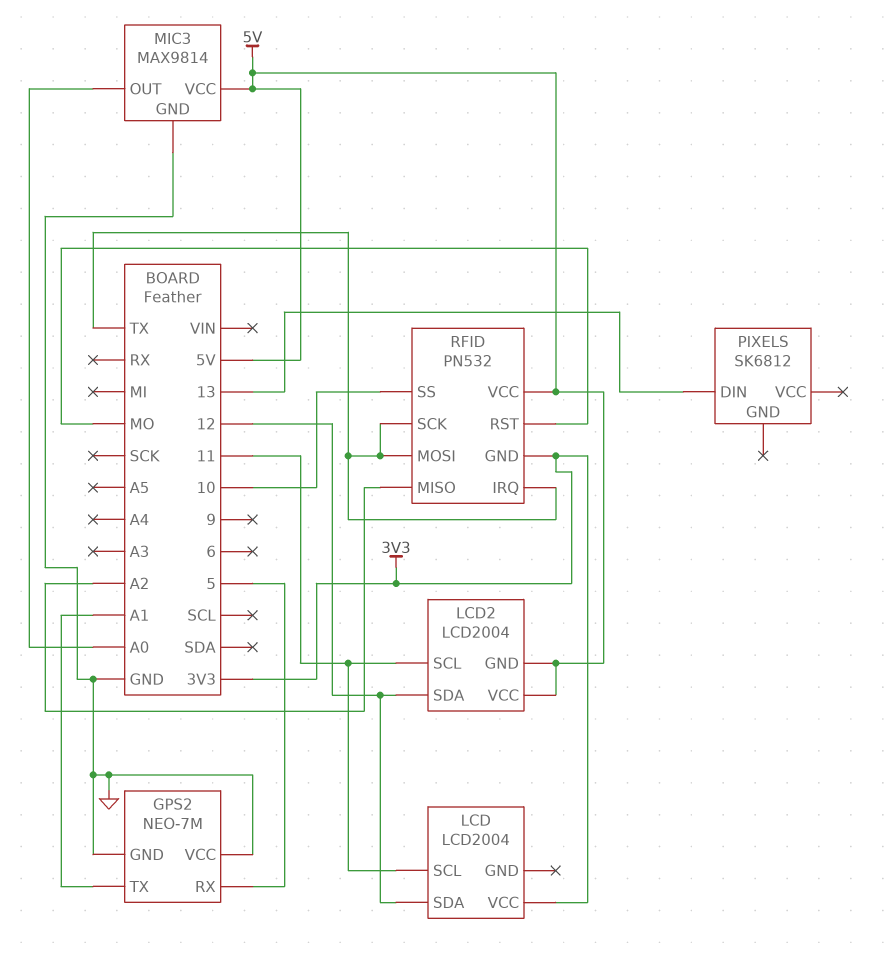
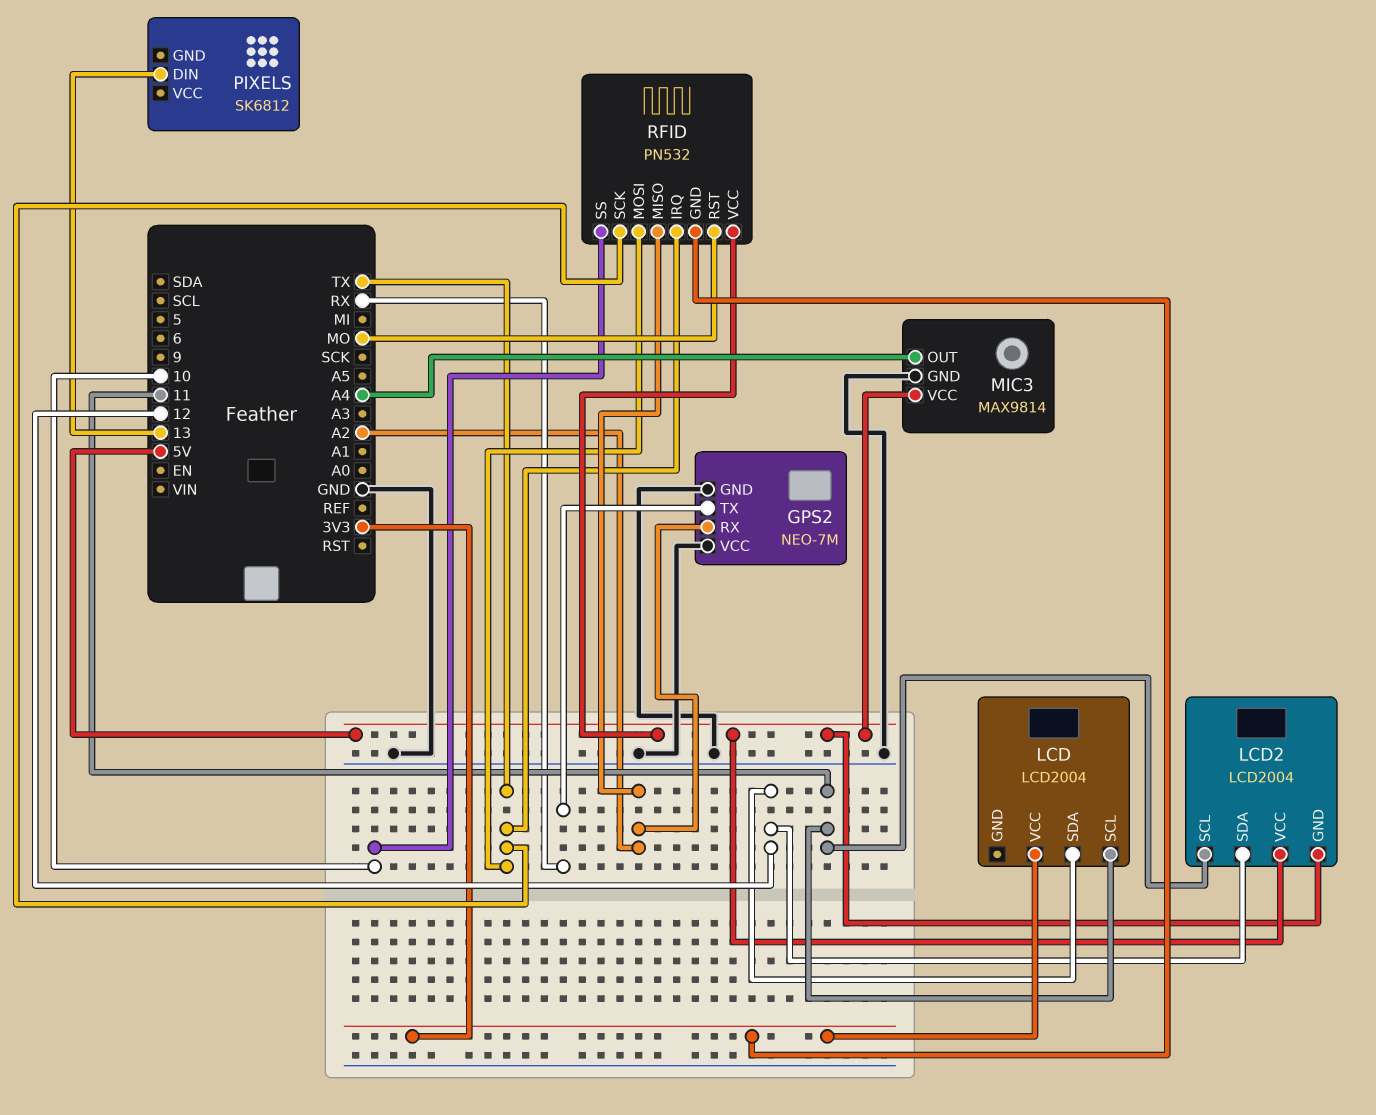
GPS2 pin RX: 5 -> A2
GPS2 pin TX: A1 -> RX
MIC3 pin OUT: A0 -> A4

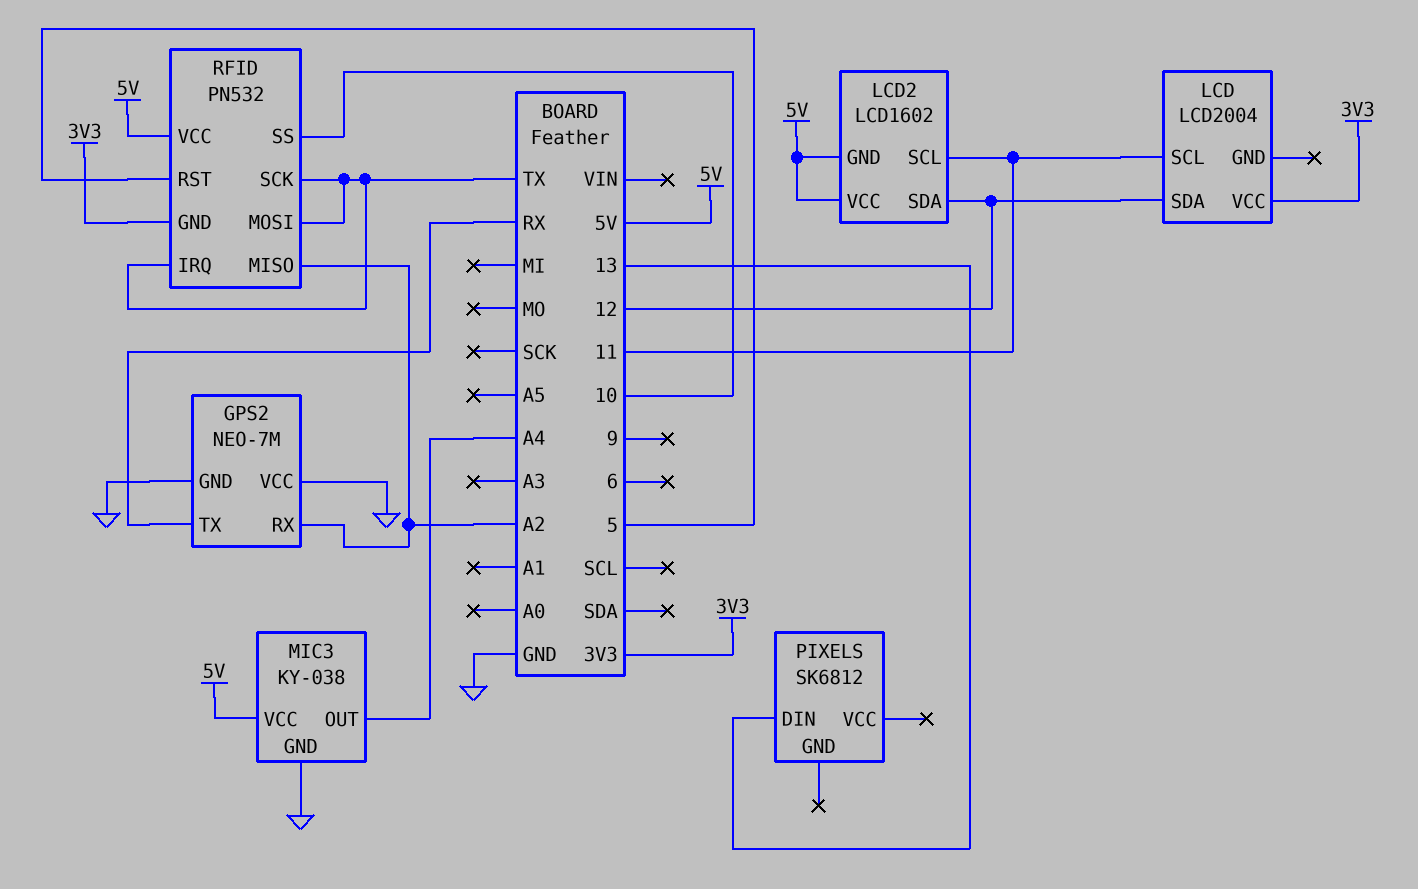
LCD2: LCD2004 -> LCD1602
MIC3: MAX9814 -> KY-038
RFID pin RST: MO -> 5

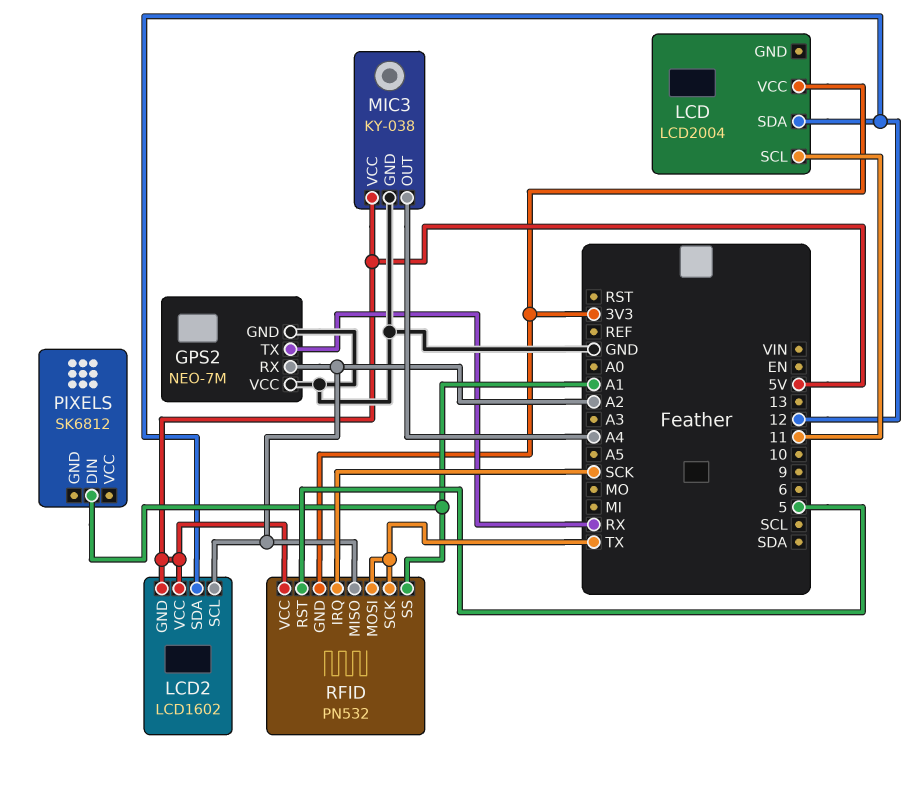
LCD2 pin SCL: 11 -> A2
PIXELS pin DIN: 13 -> A1
RFID pin IRQ: TX -> SCK
RFID pin SS: 10 -> A1

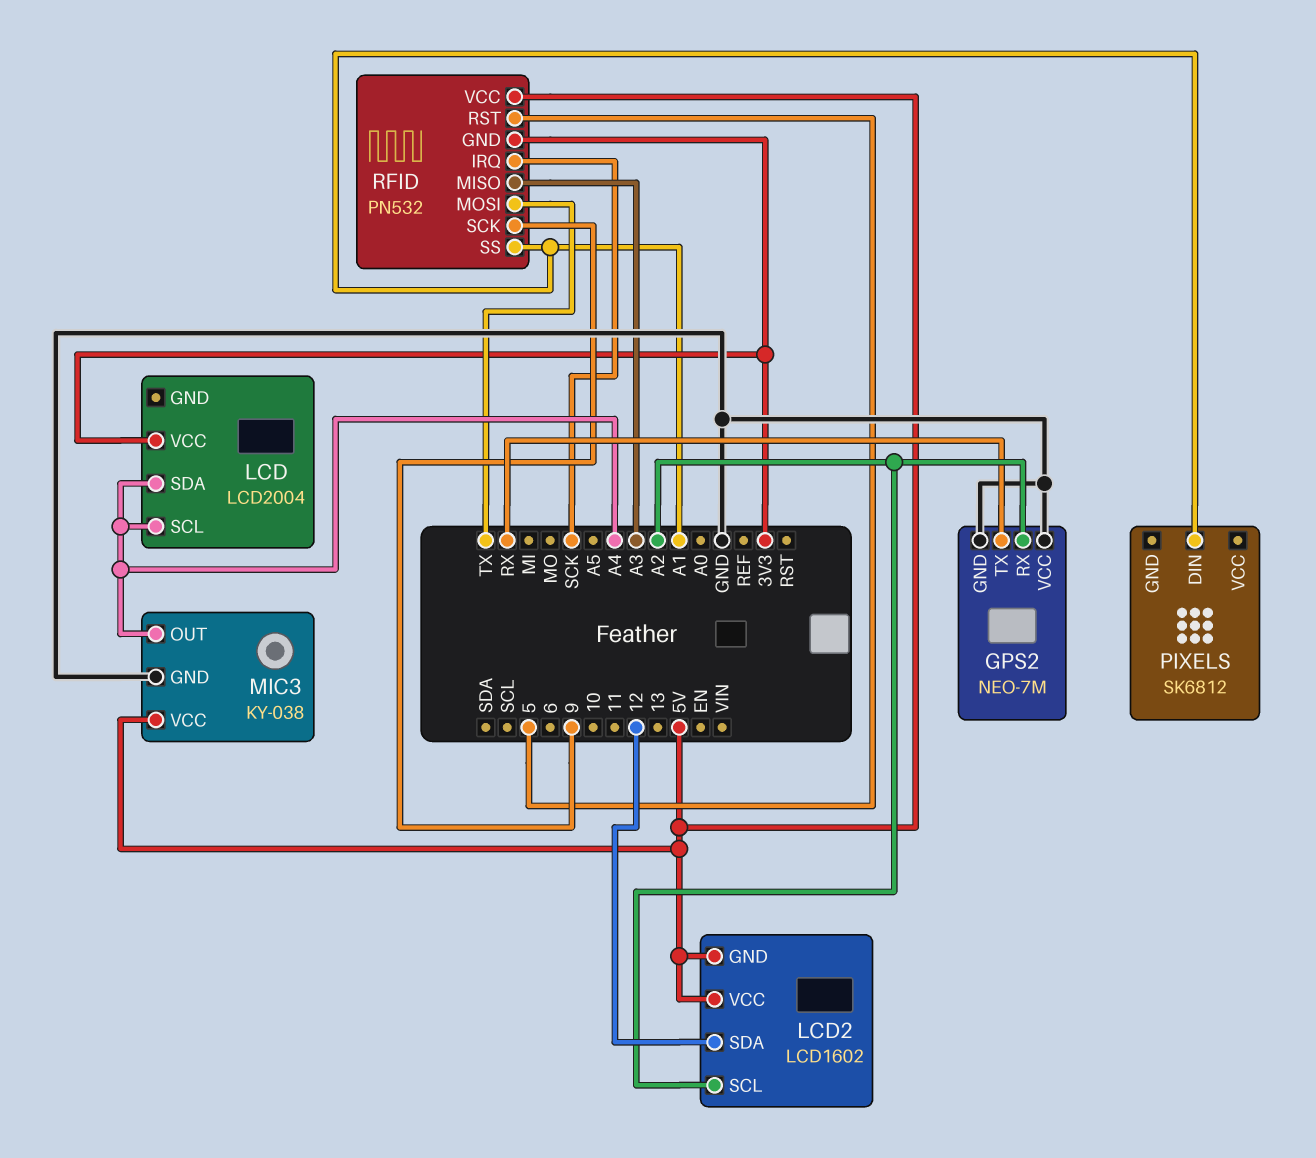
LCD pin SCL: 11 -> A4
LCD pin SDA: 12 -> A4
RFID pin MISO: A2 -> A3
RFID pin SCK: TX -> 9

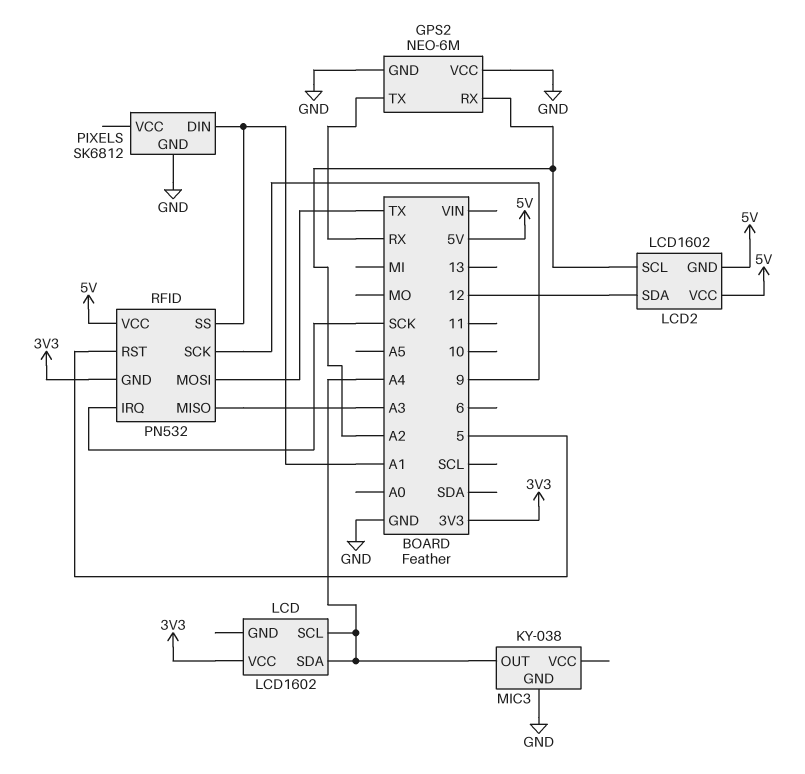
GPS2: NEO-7M -> NEO-6M
LCD: LCD2004 -> LCD1602
MIC3 pin VCC: 5V -> none
PIXELS pin GND: none -> GND

